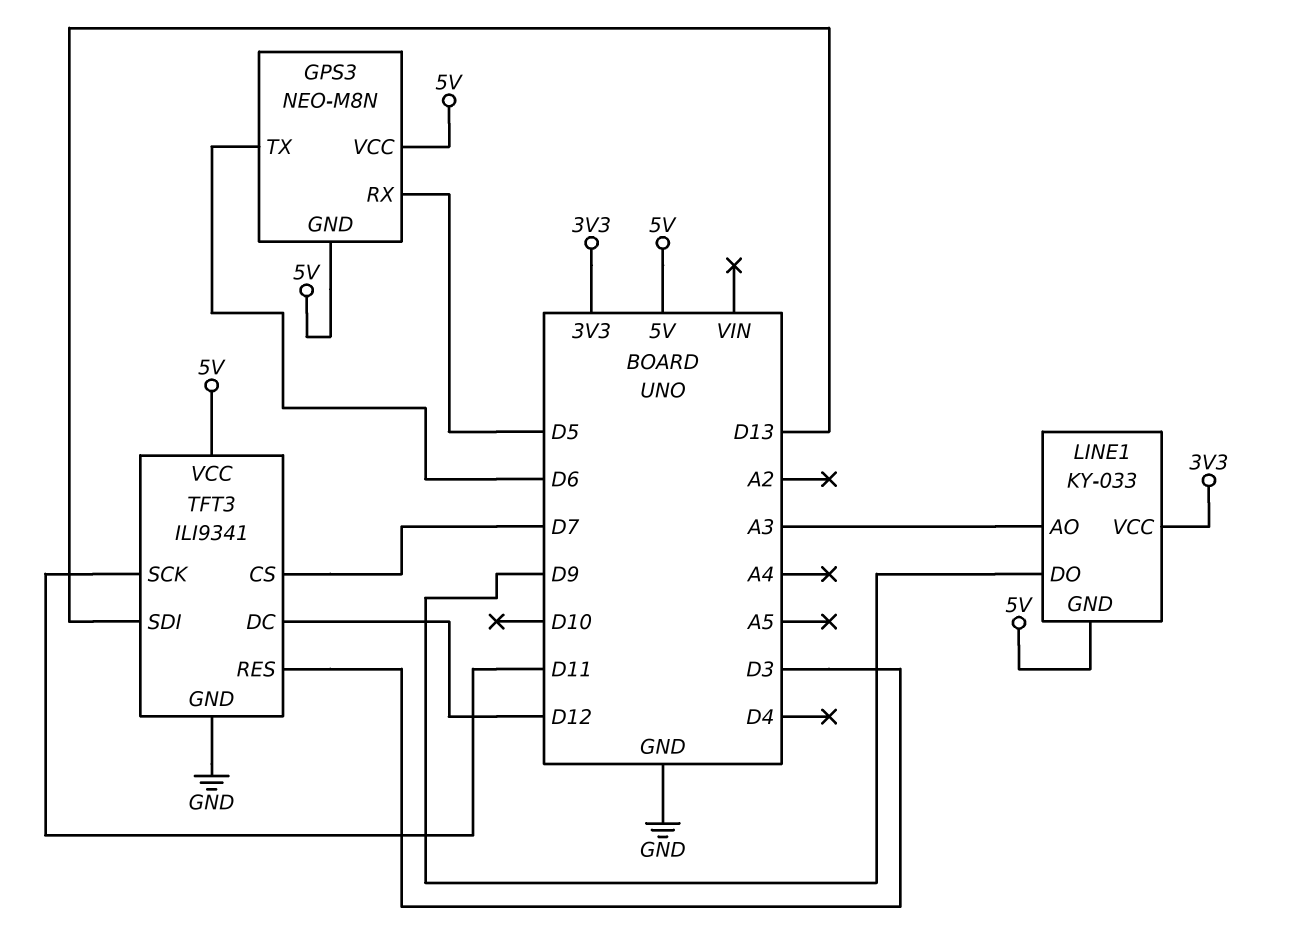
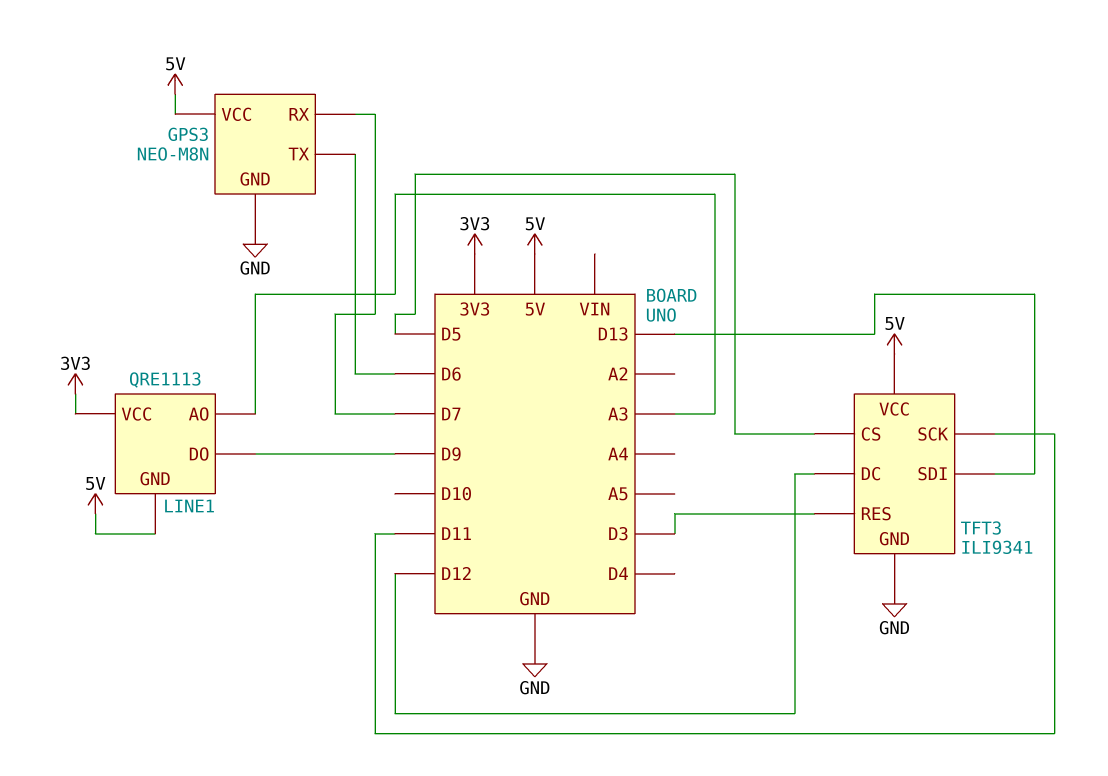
GPS3 pin GND: 5V -> GND
GPS3 pin RX: D5 -> D7
LINE1: KY-033 -> QRE1113
TFT3 pin CS: D7 -> D5

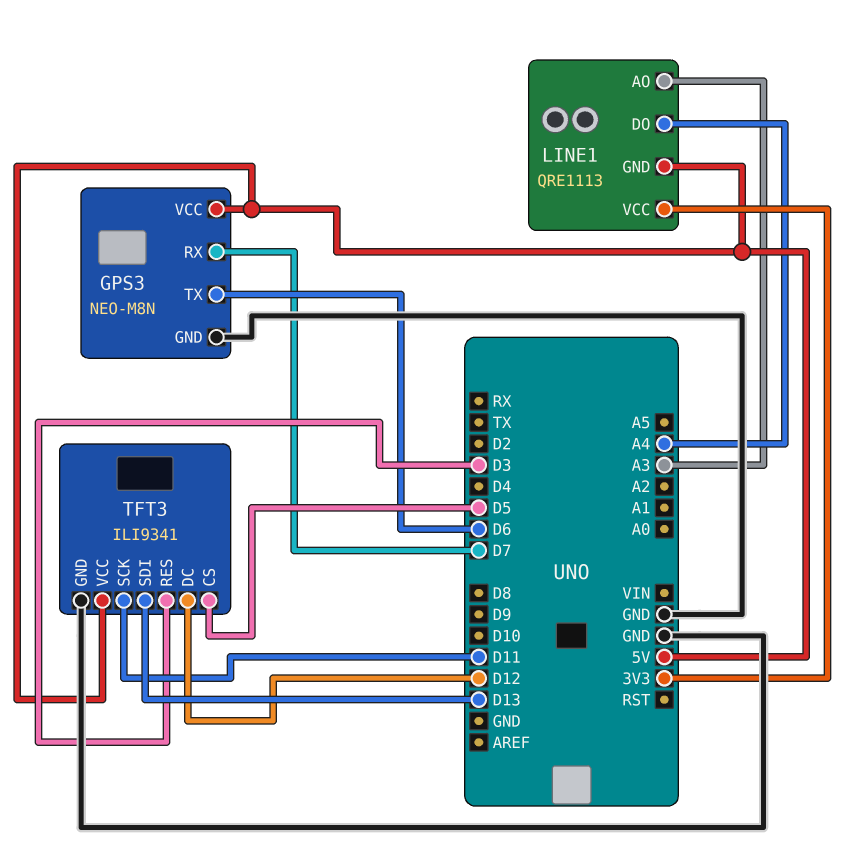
LINE1 pin DO: D9 -> A4

